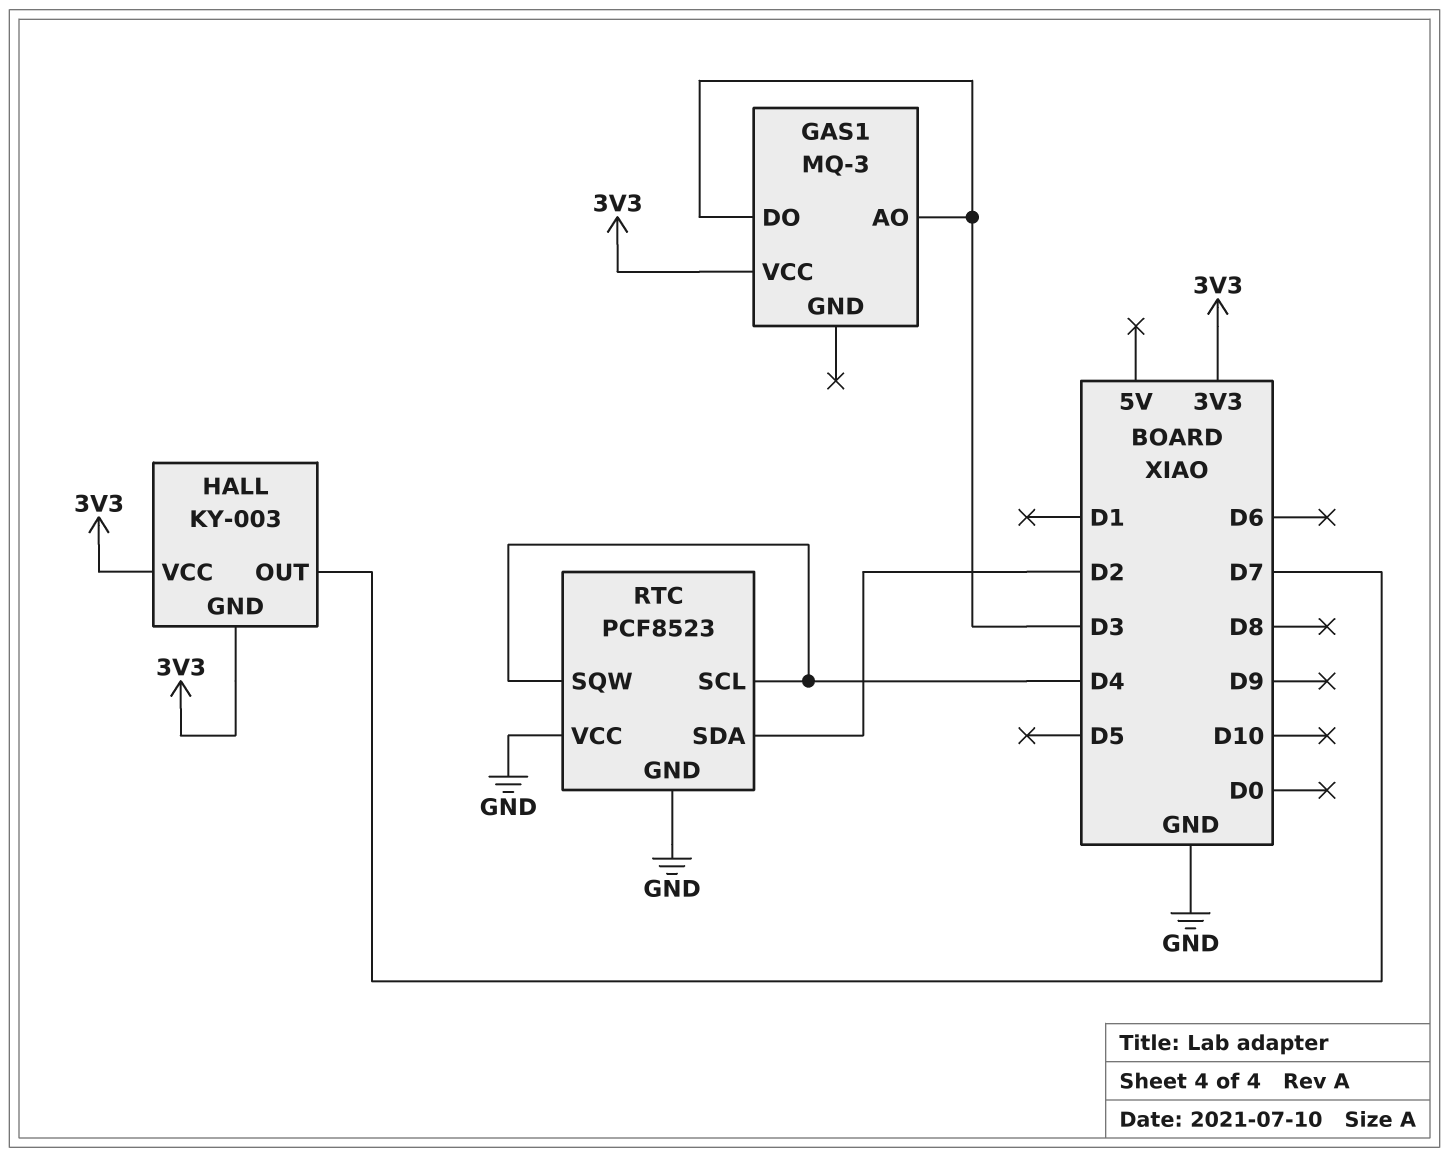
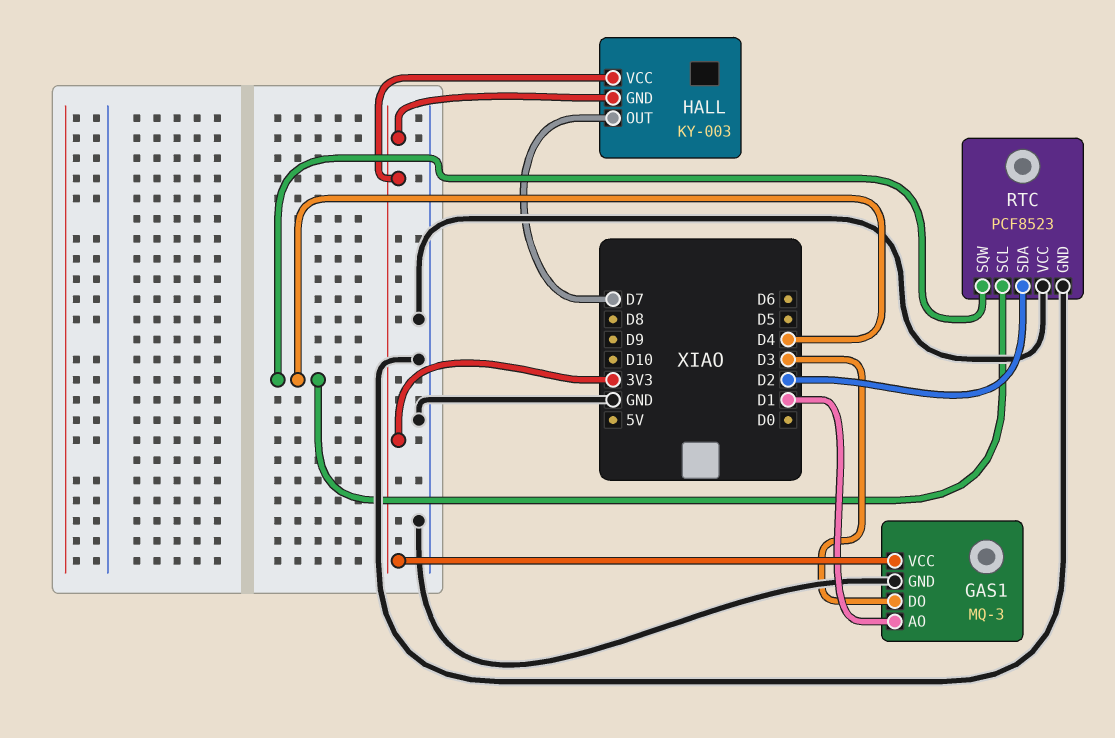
GAS1 pin AO: D3 -> D1
GAS1 pin GND: none -> GND

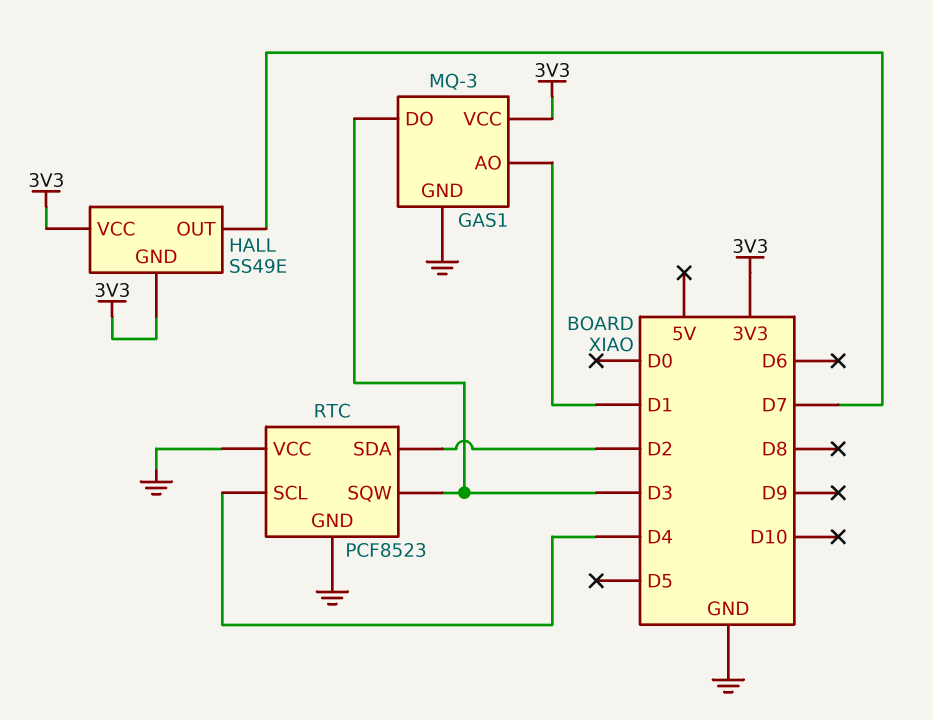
HALL: KY-003 -> SS49E
RTC pin SQW: D4 -> D3

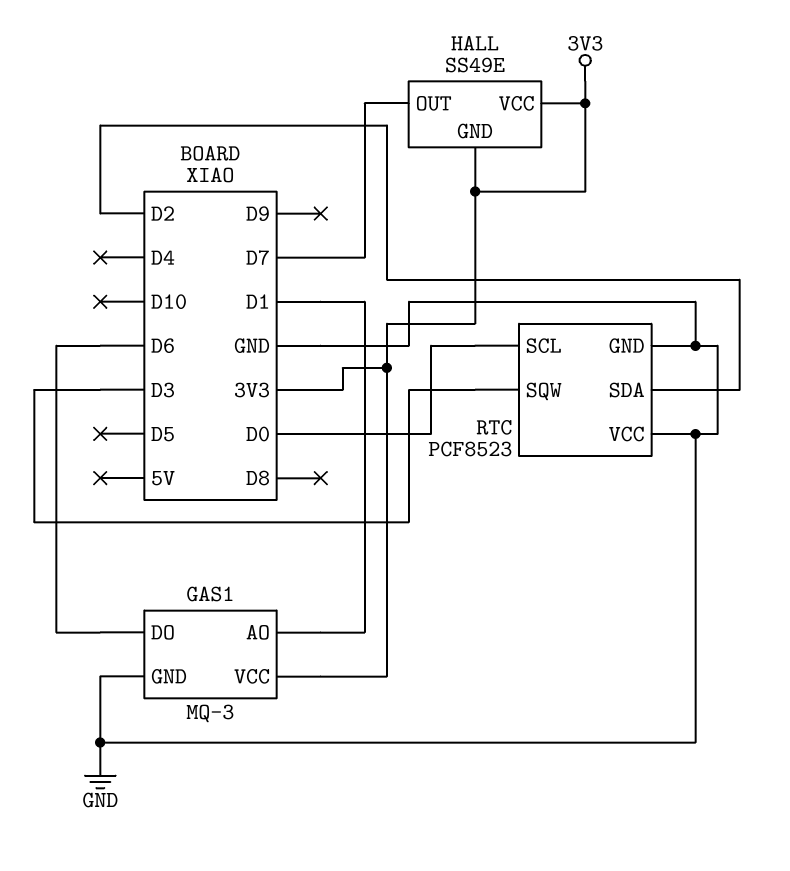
GAS1 pin DO: D3 -> D6
RTC pin SCL: D4 -> D0

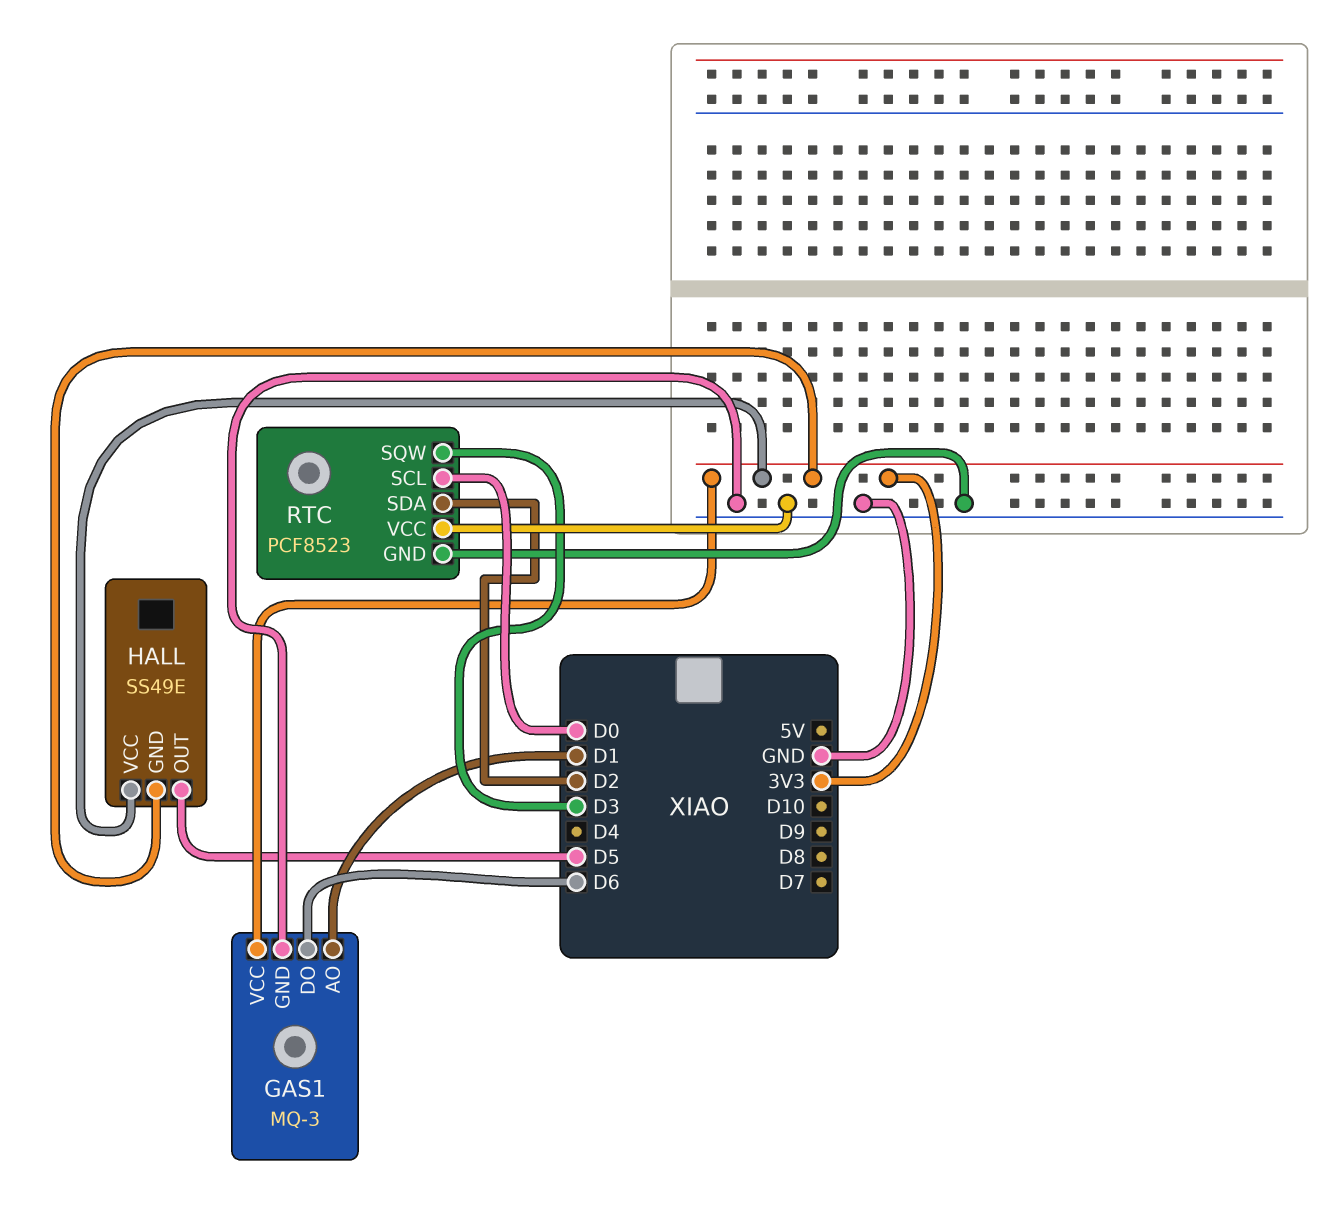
HALL pin OUT: D7 -> D5

